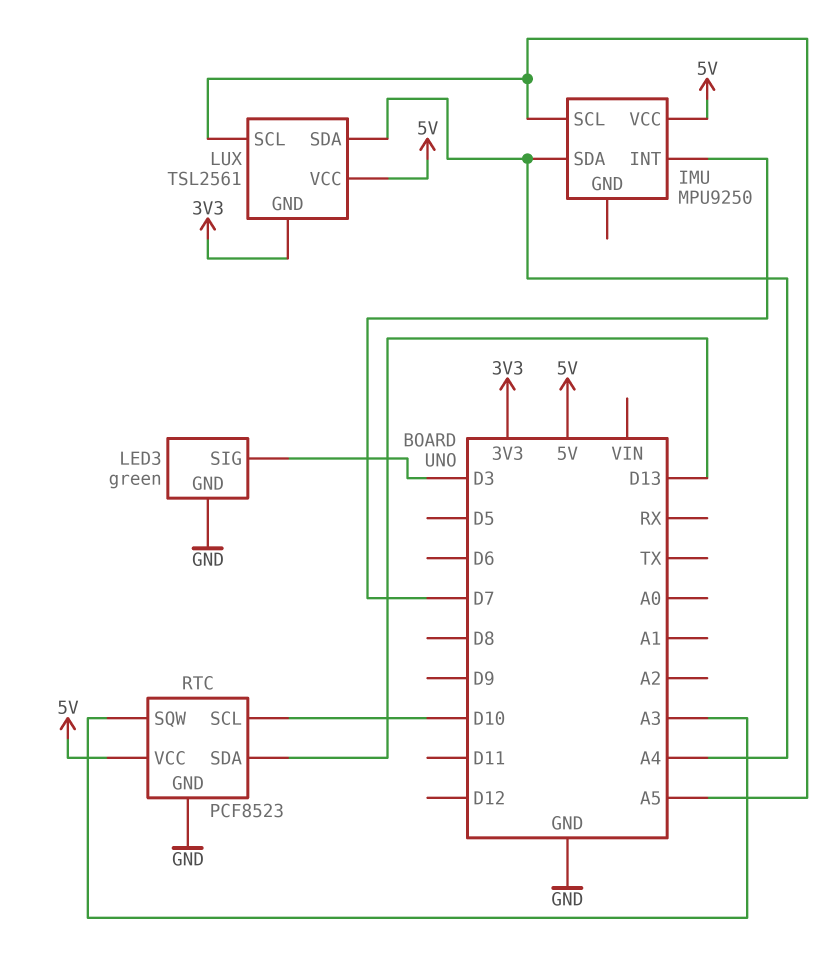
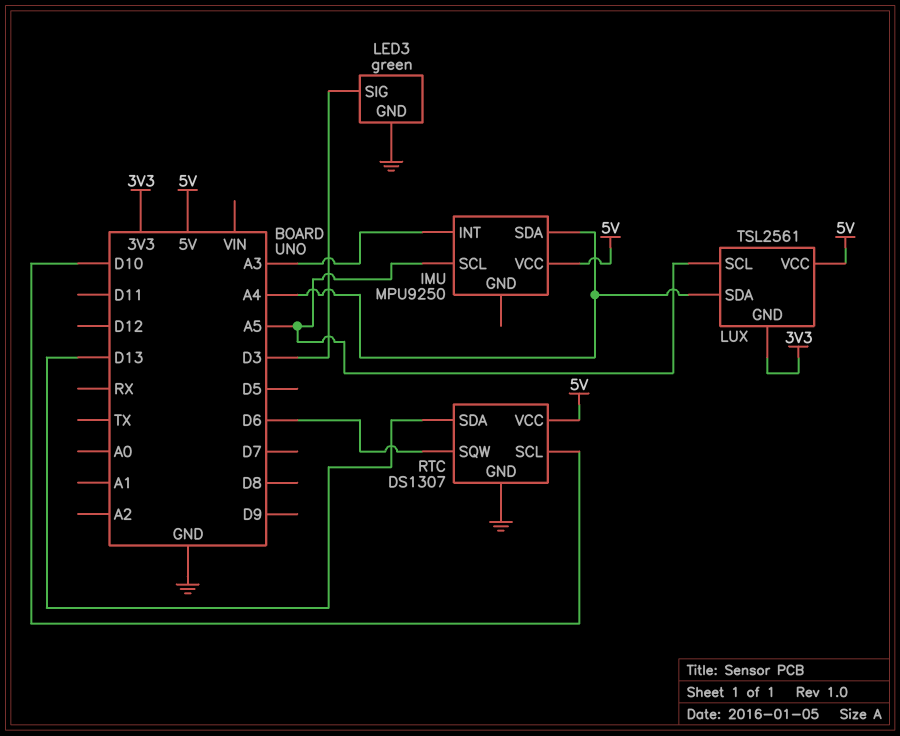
IMU pin INT: D7 -> A3
RTC: PCF8523 -> DS1307
RTC pin SQW: A3 -> D6

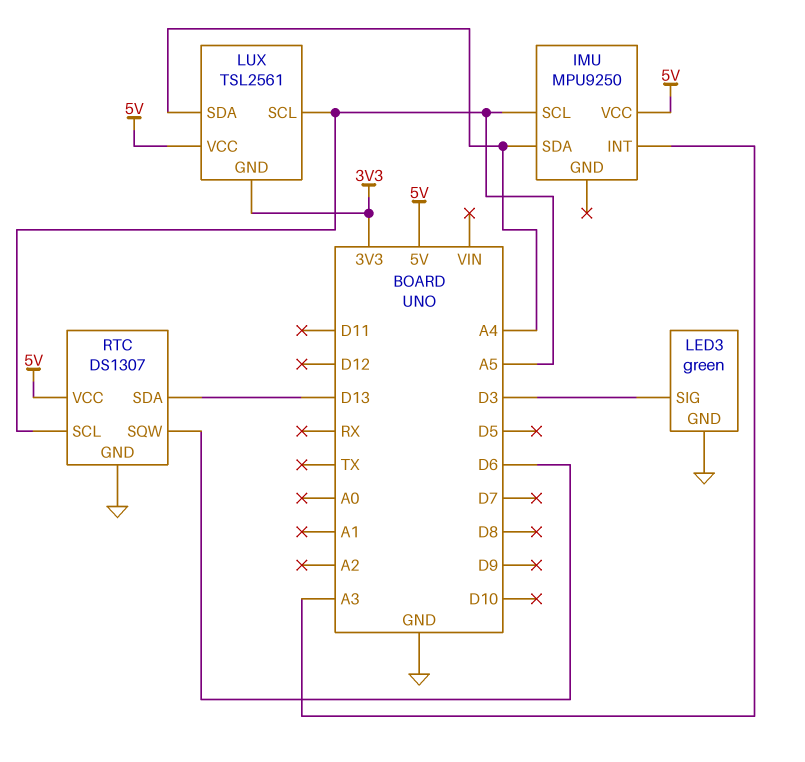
RTC pin SCL: D10 -> A5

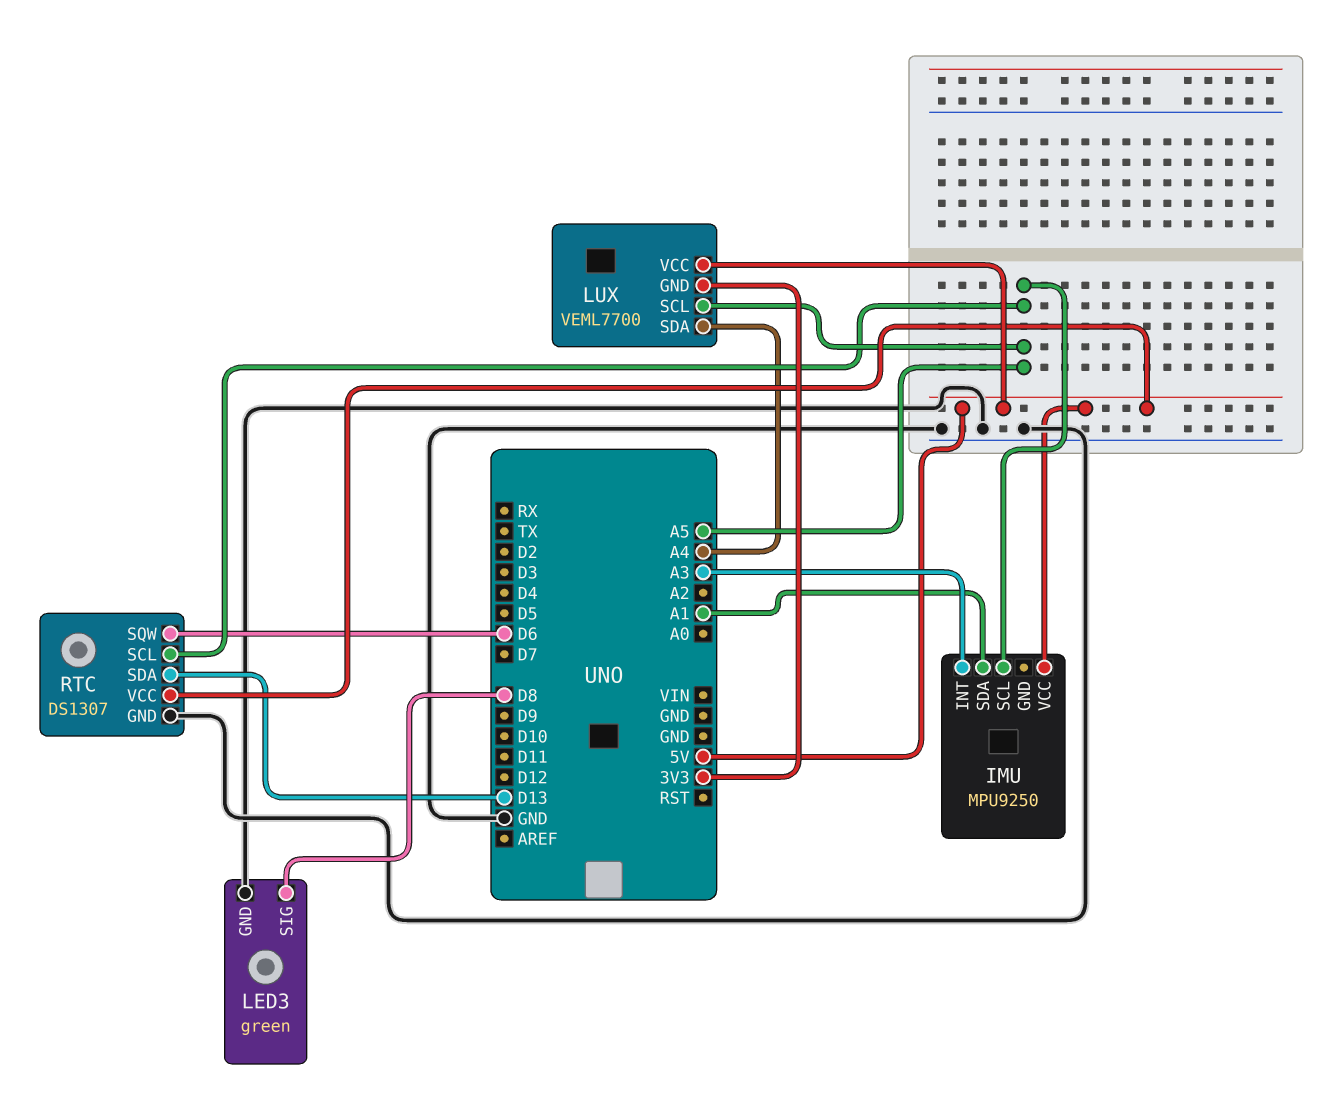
IMU pin SDA: A4 -> A1
LED3 pin SIG: D3 -> D8
LUX: TSL2561 -> VEML7700

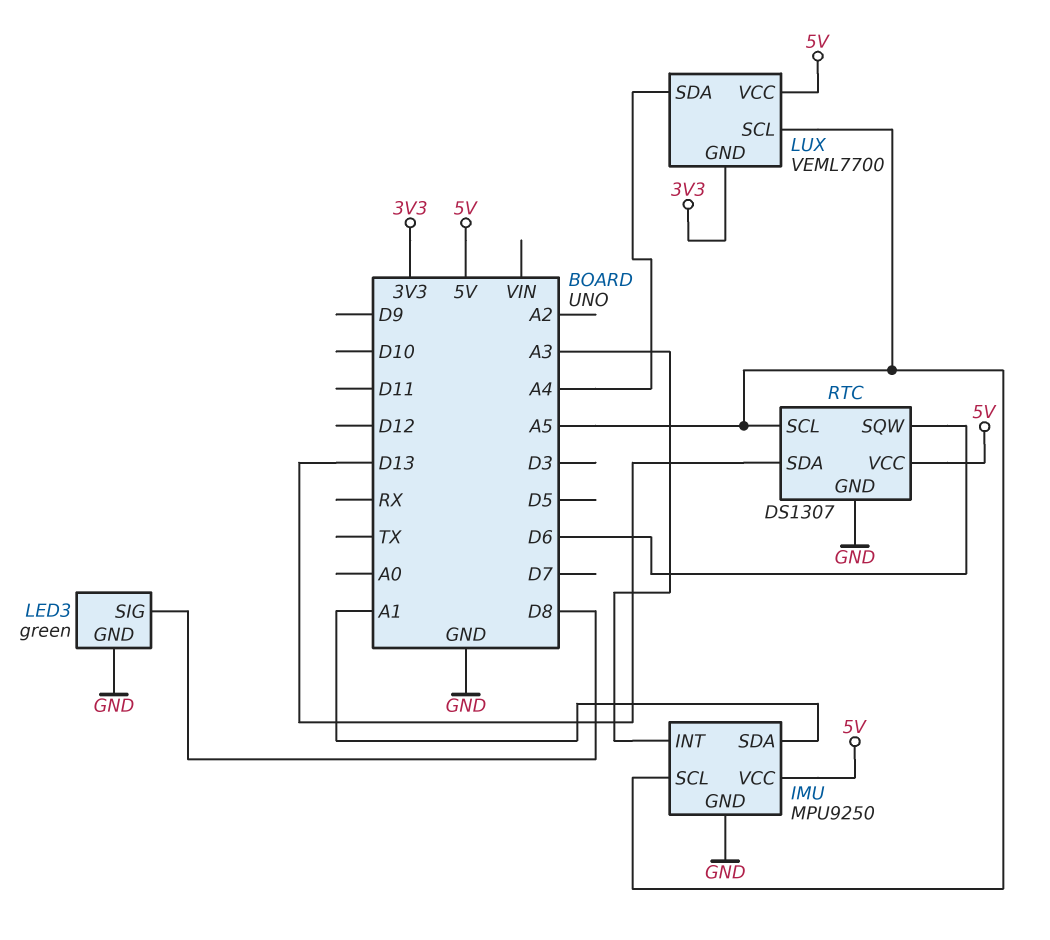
IMU pin GND: none -> GND

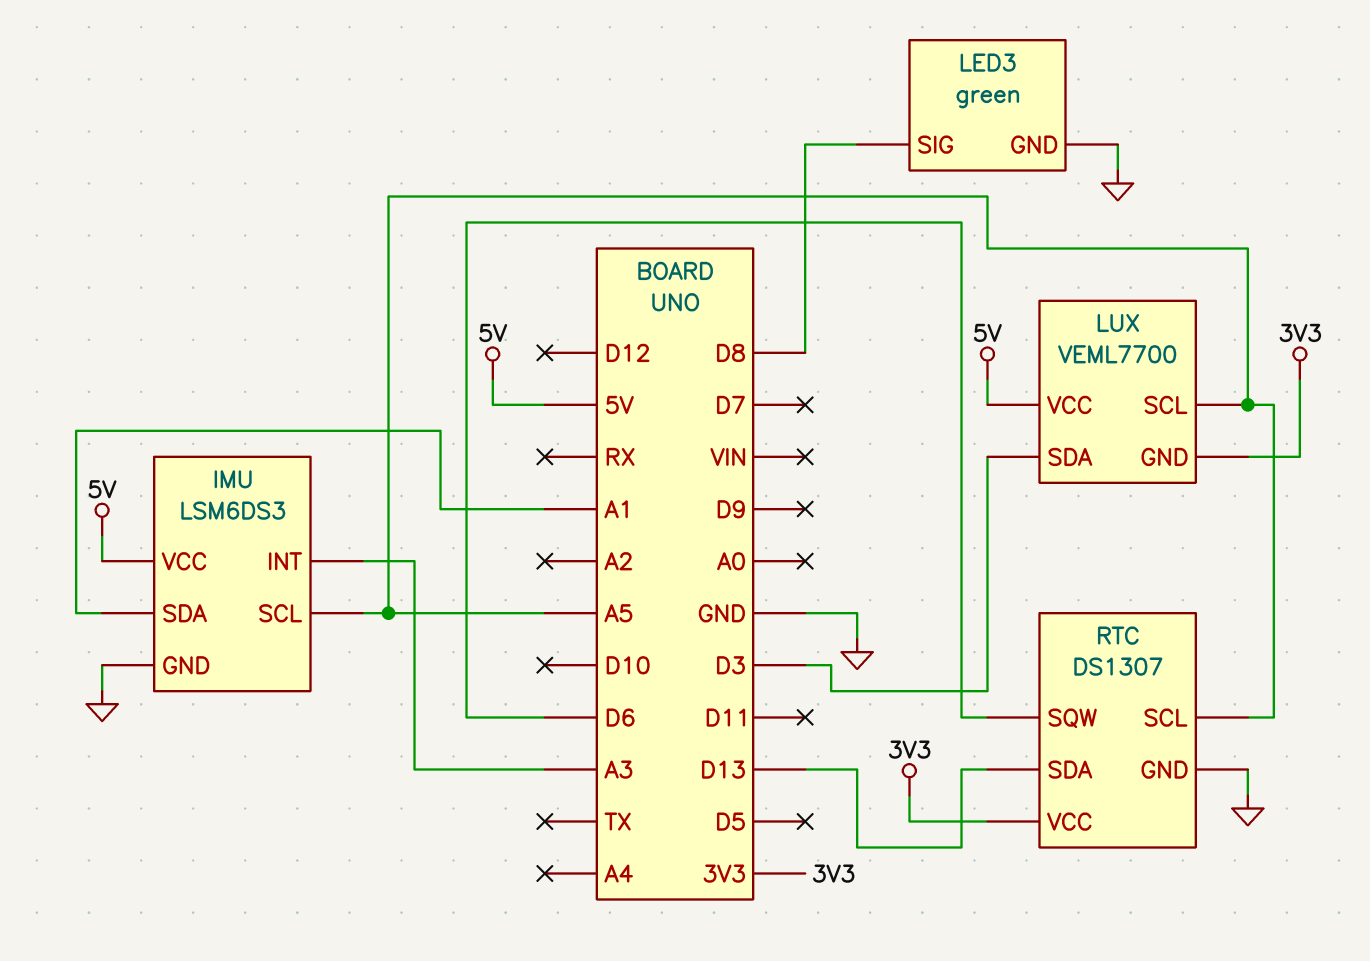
IMU: MPU9250 -> LSM6DS3
LUX pin SDA: A4 -> D3
RTC pin VCC: 5V -> 3V3

